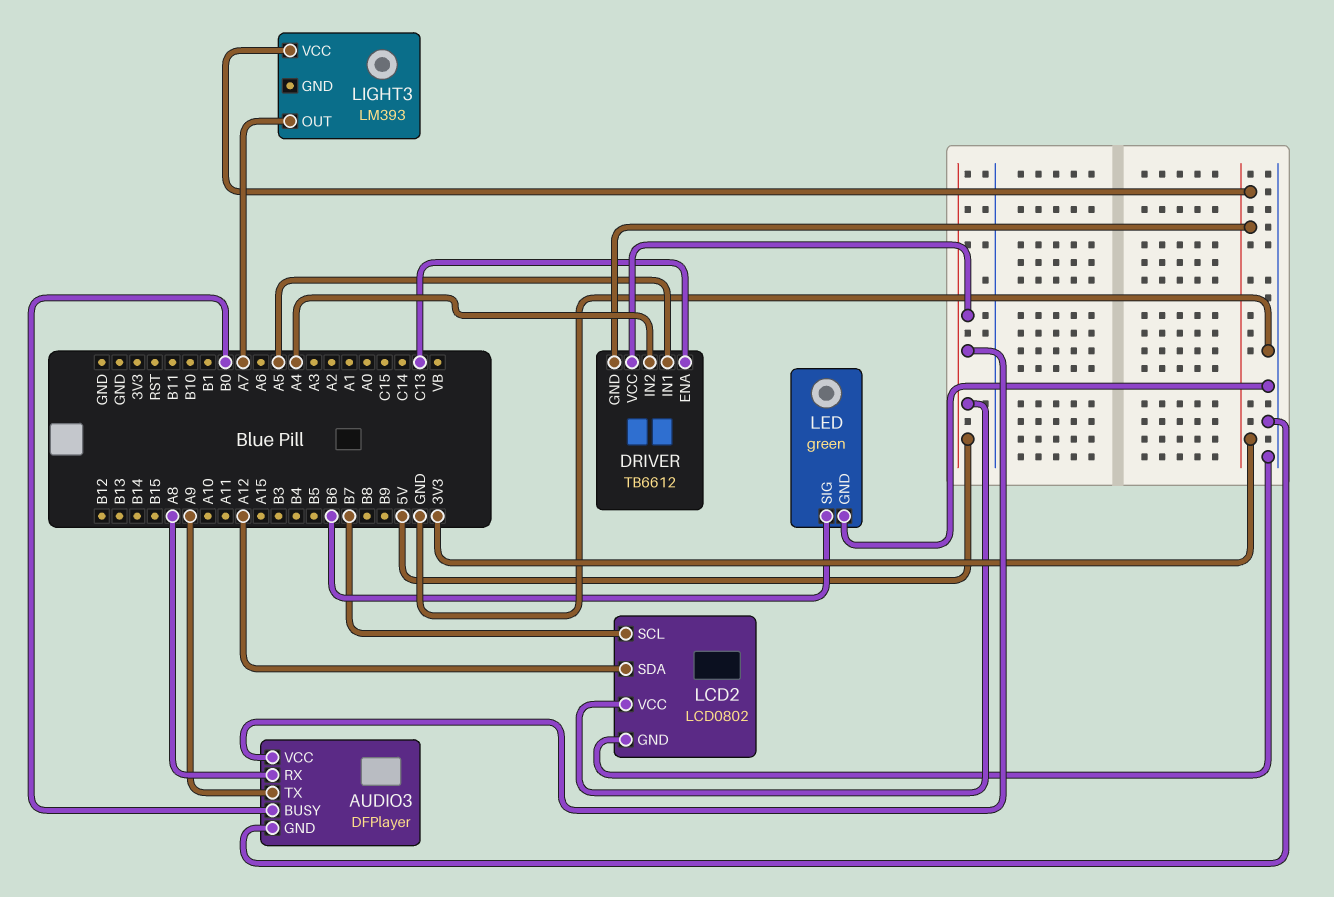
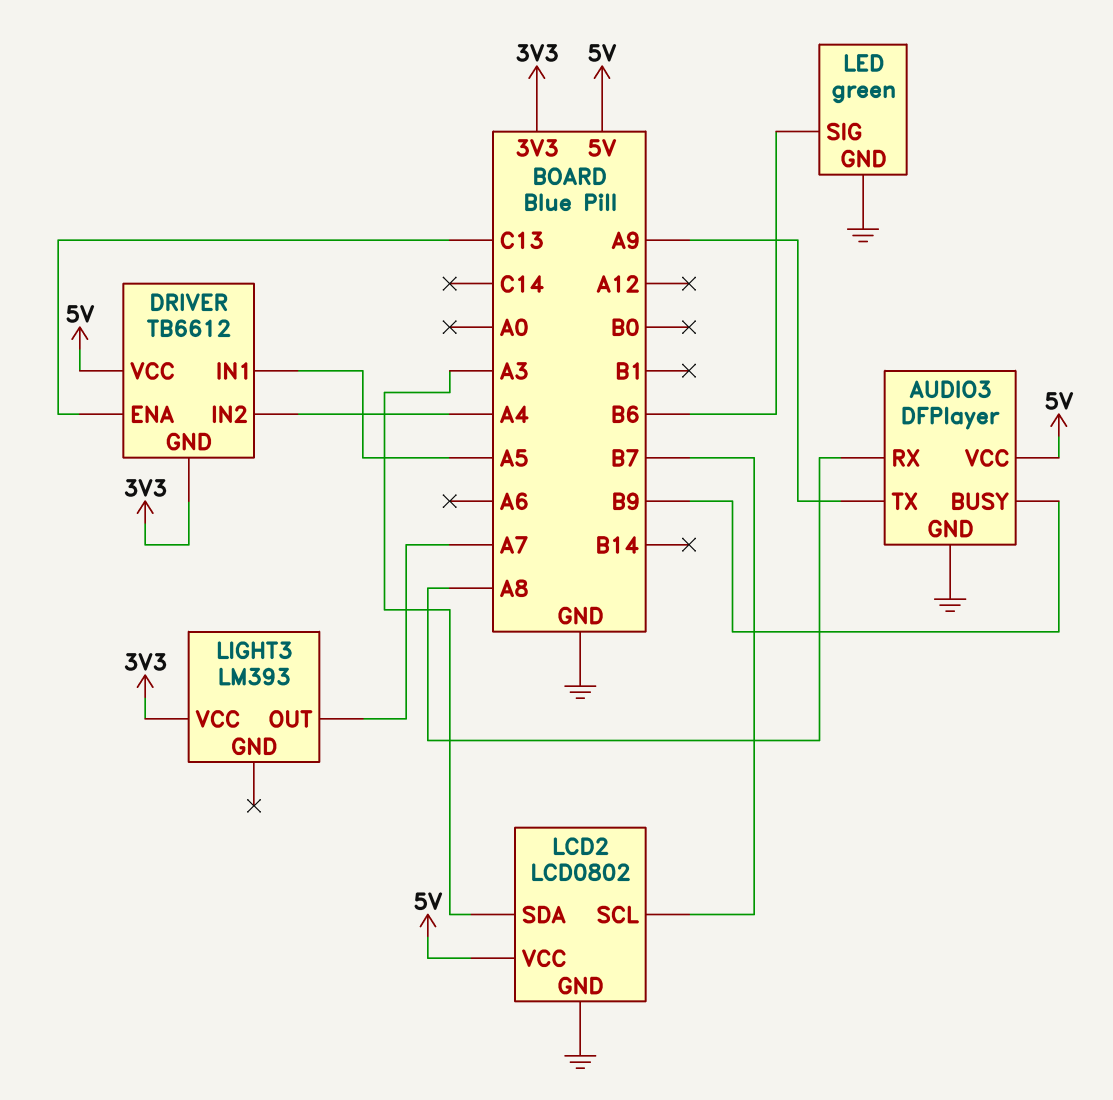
AUDIO3 pin BUSY: B0 -> B9
LCD2 pin SDA: A12 -> A3

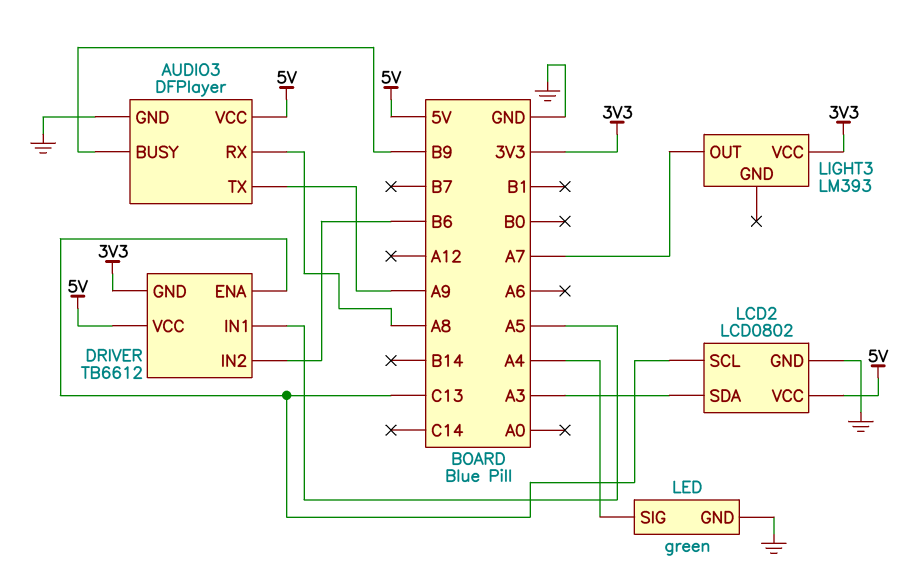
DRIVER pin IN2: A4 -> B6
LCD2 pin SCL: B7 -> C13
LED pin SIG: B6 -> A4

